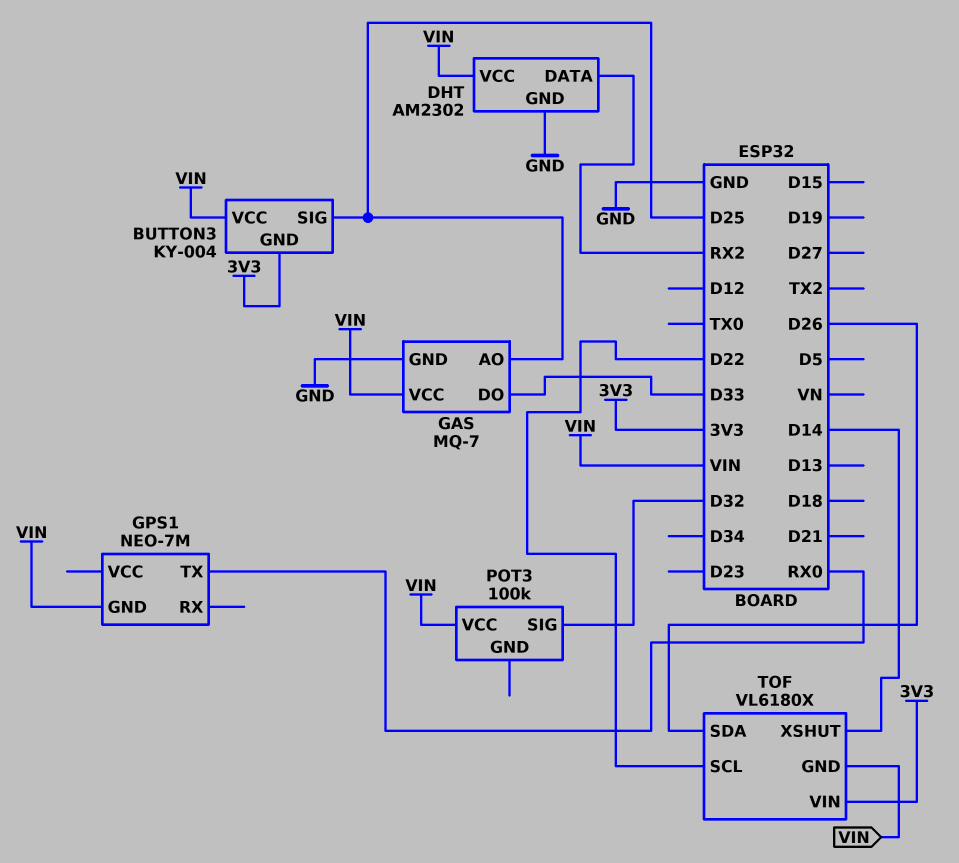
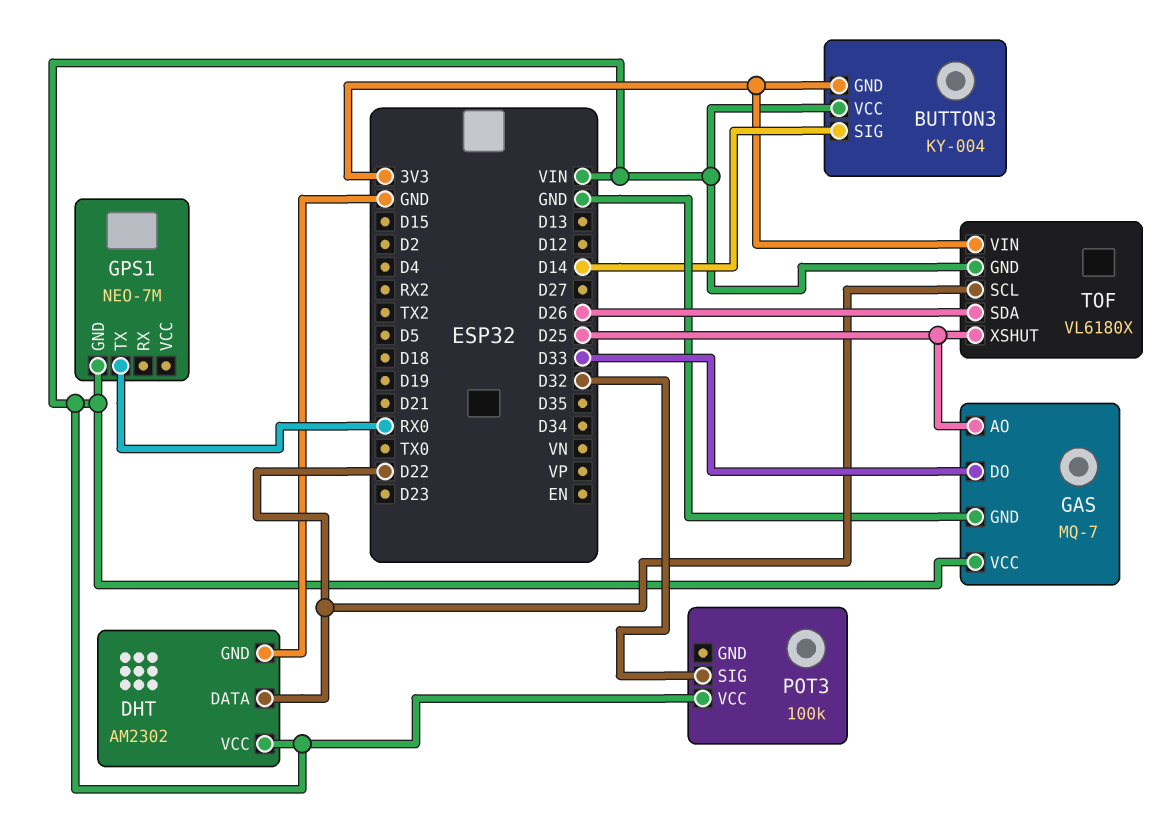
BUTTON3 pin SIG: D25 -> D14
DHT pin DATA: RX2 -> D22
TOF pin XSHUT: D14 -> D25

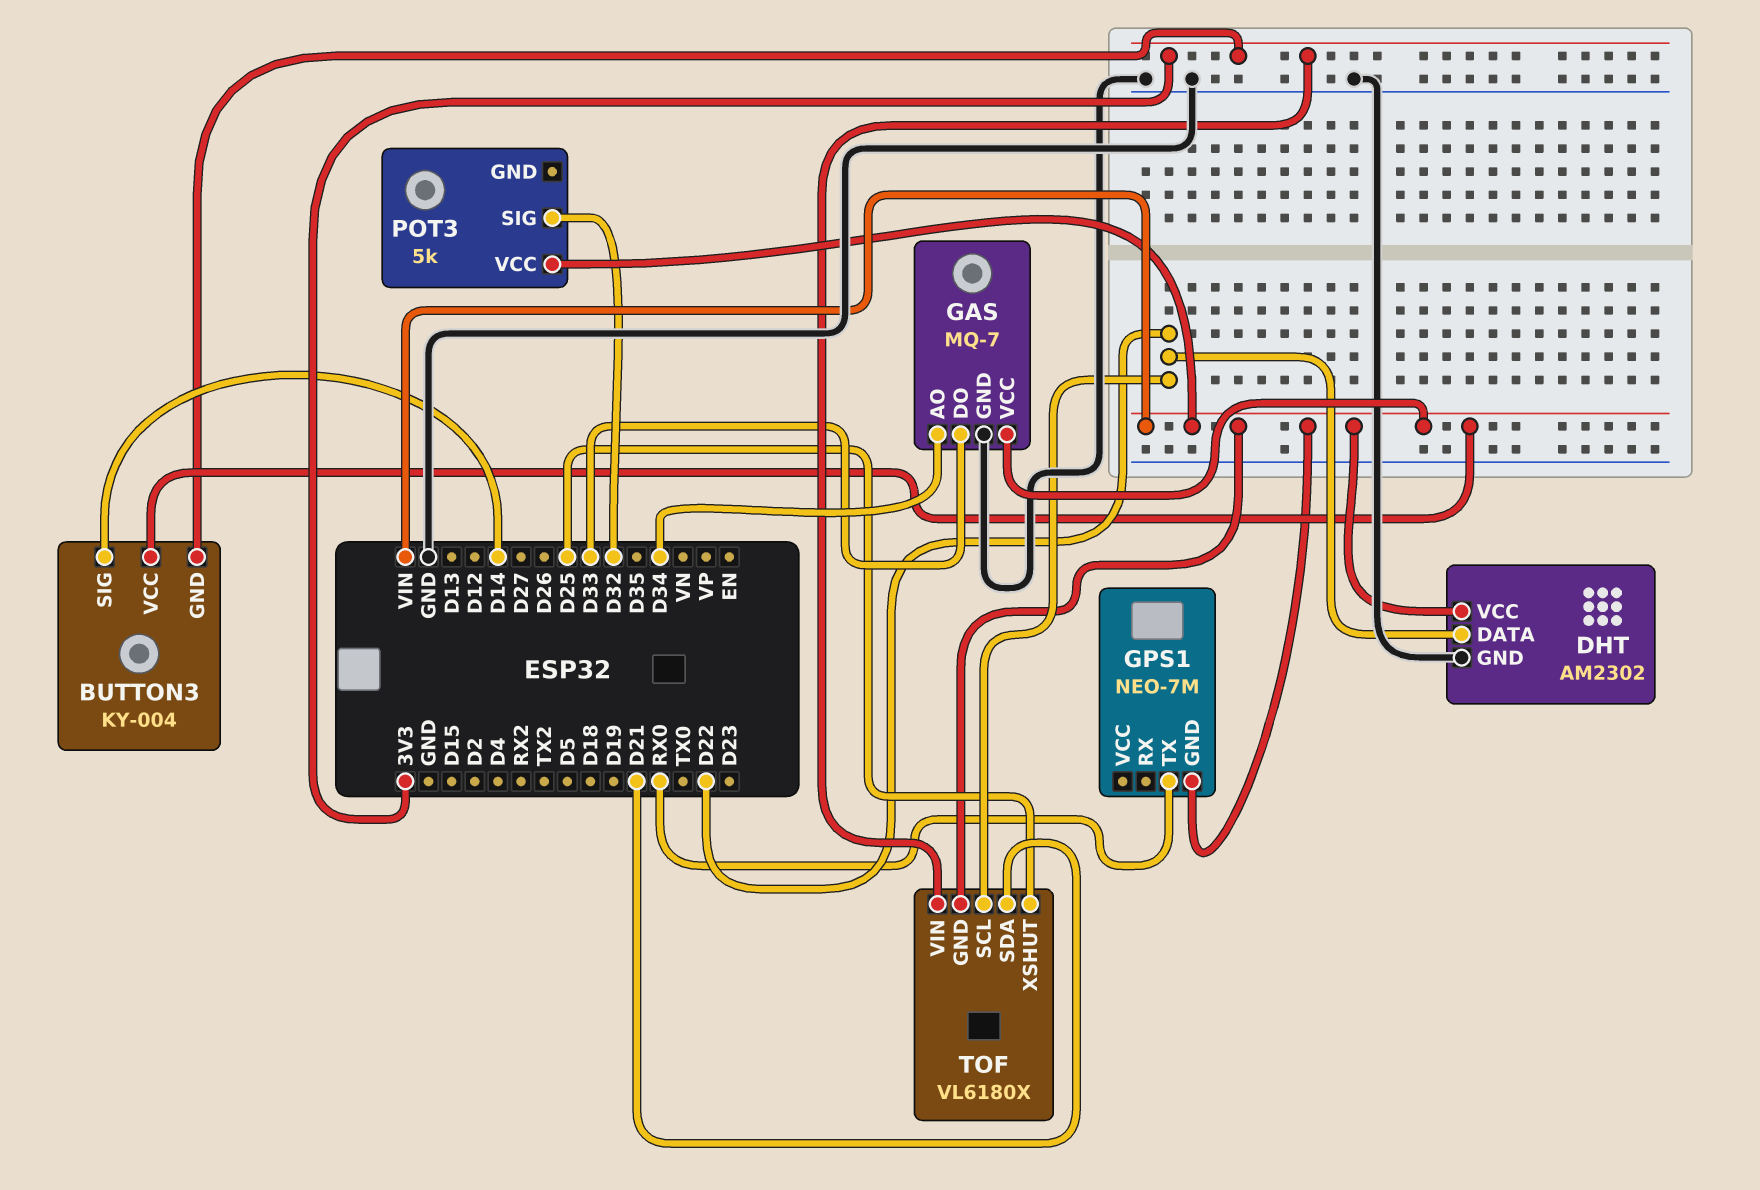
GAS pin AO: D25 -> D34
POT3: 100k -> 5k
TOF pin SDA: D26 -> D21

